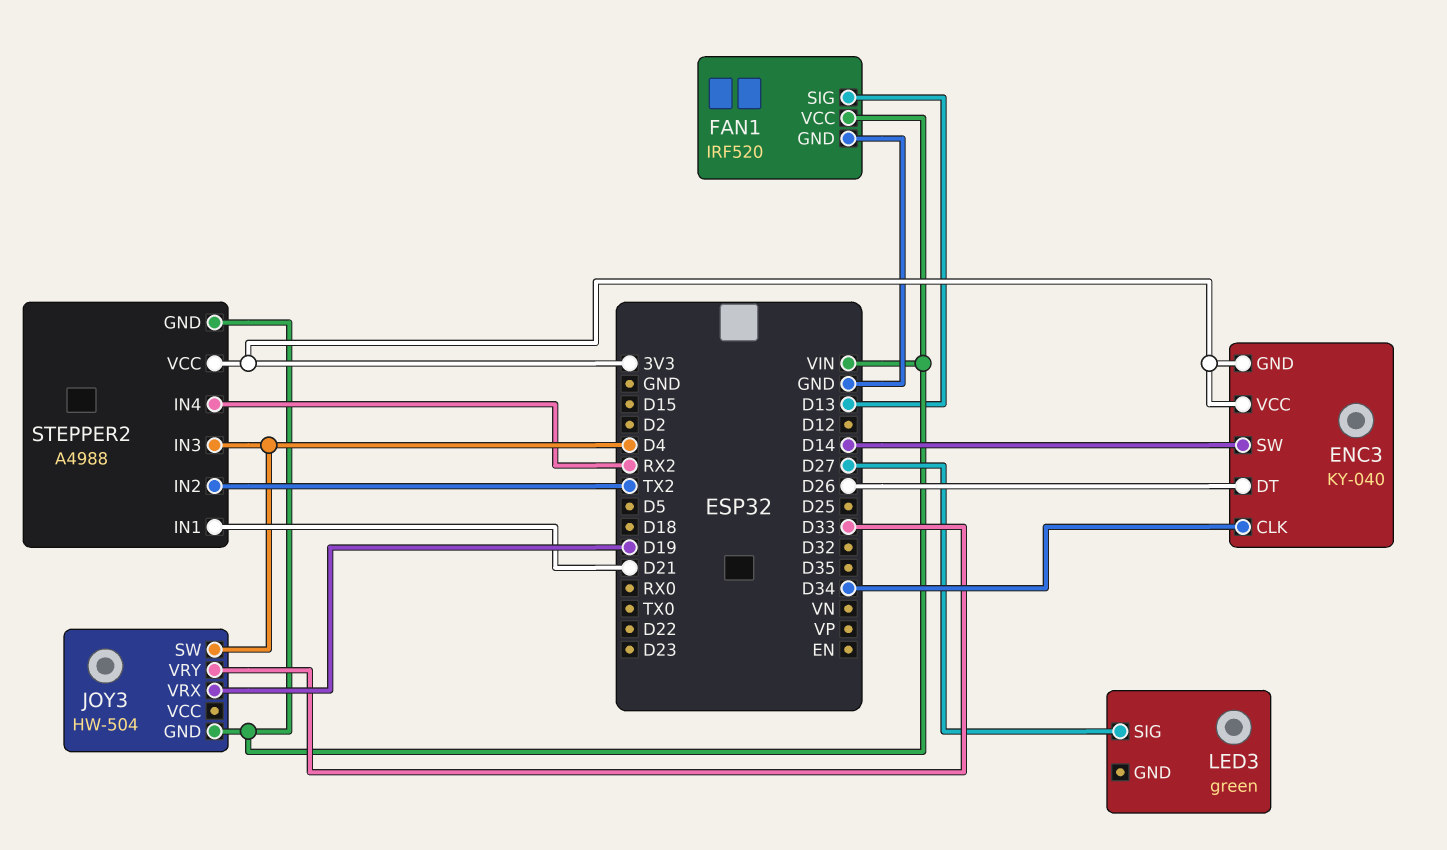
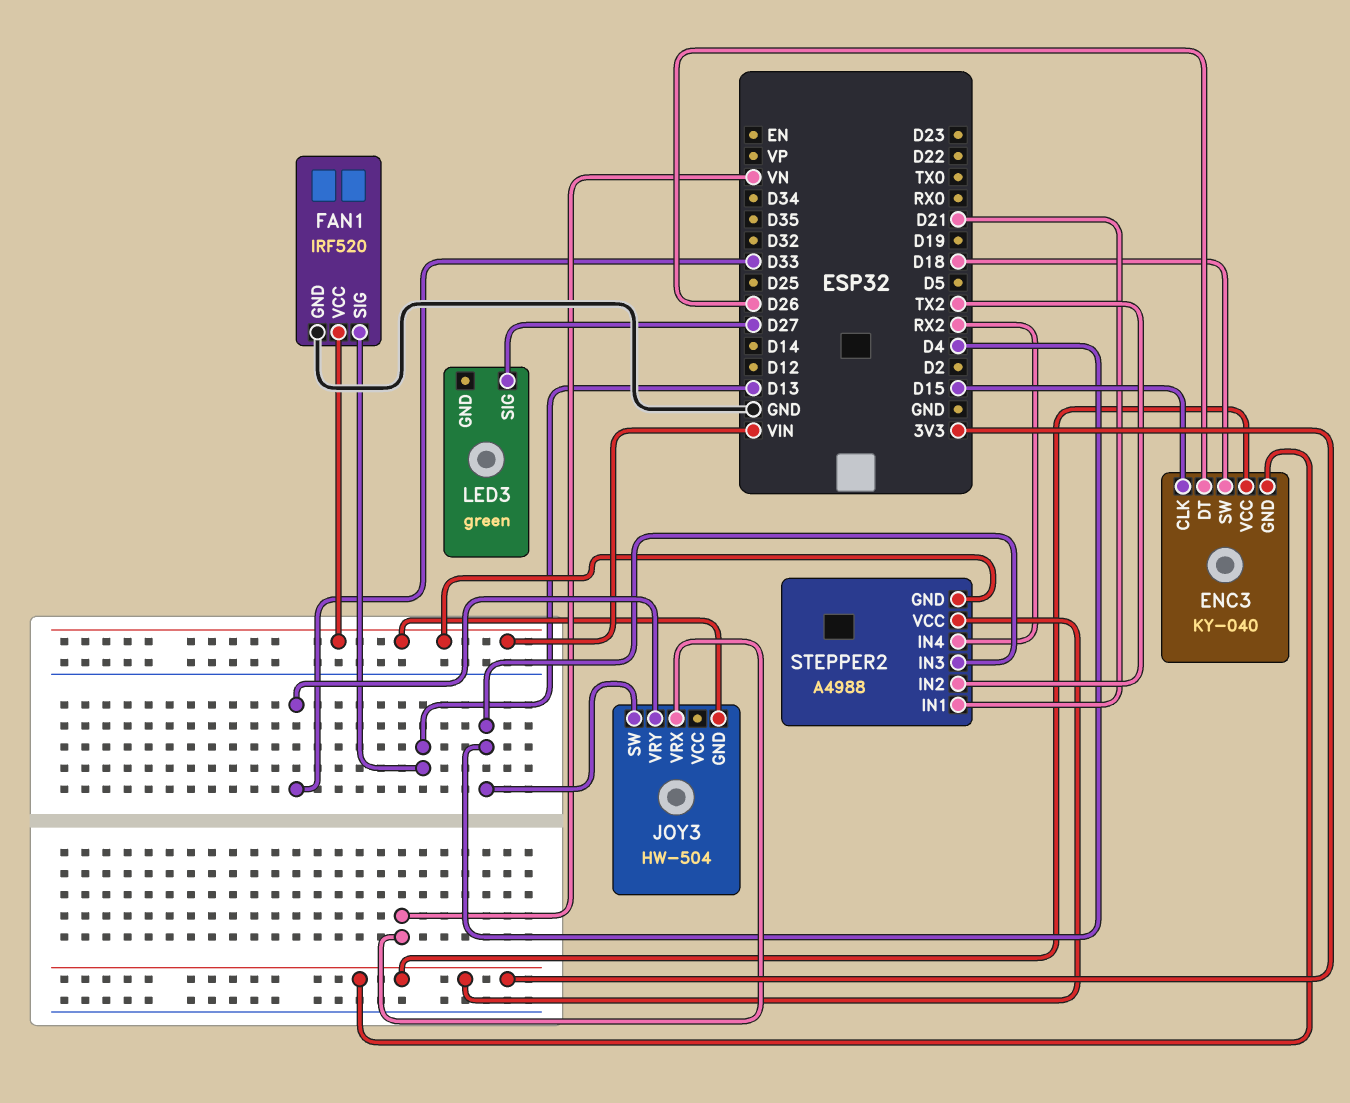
ENC3 pin CLK: D34 -> D15
ENC3 pin SW: D14 -> D18
JOY3 pin VRX: D19 -> VN

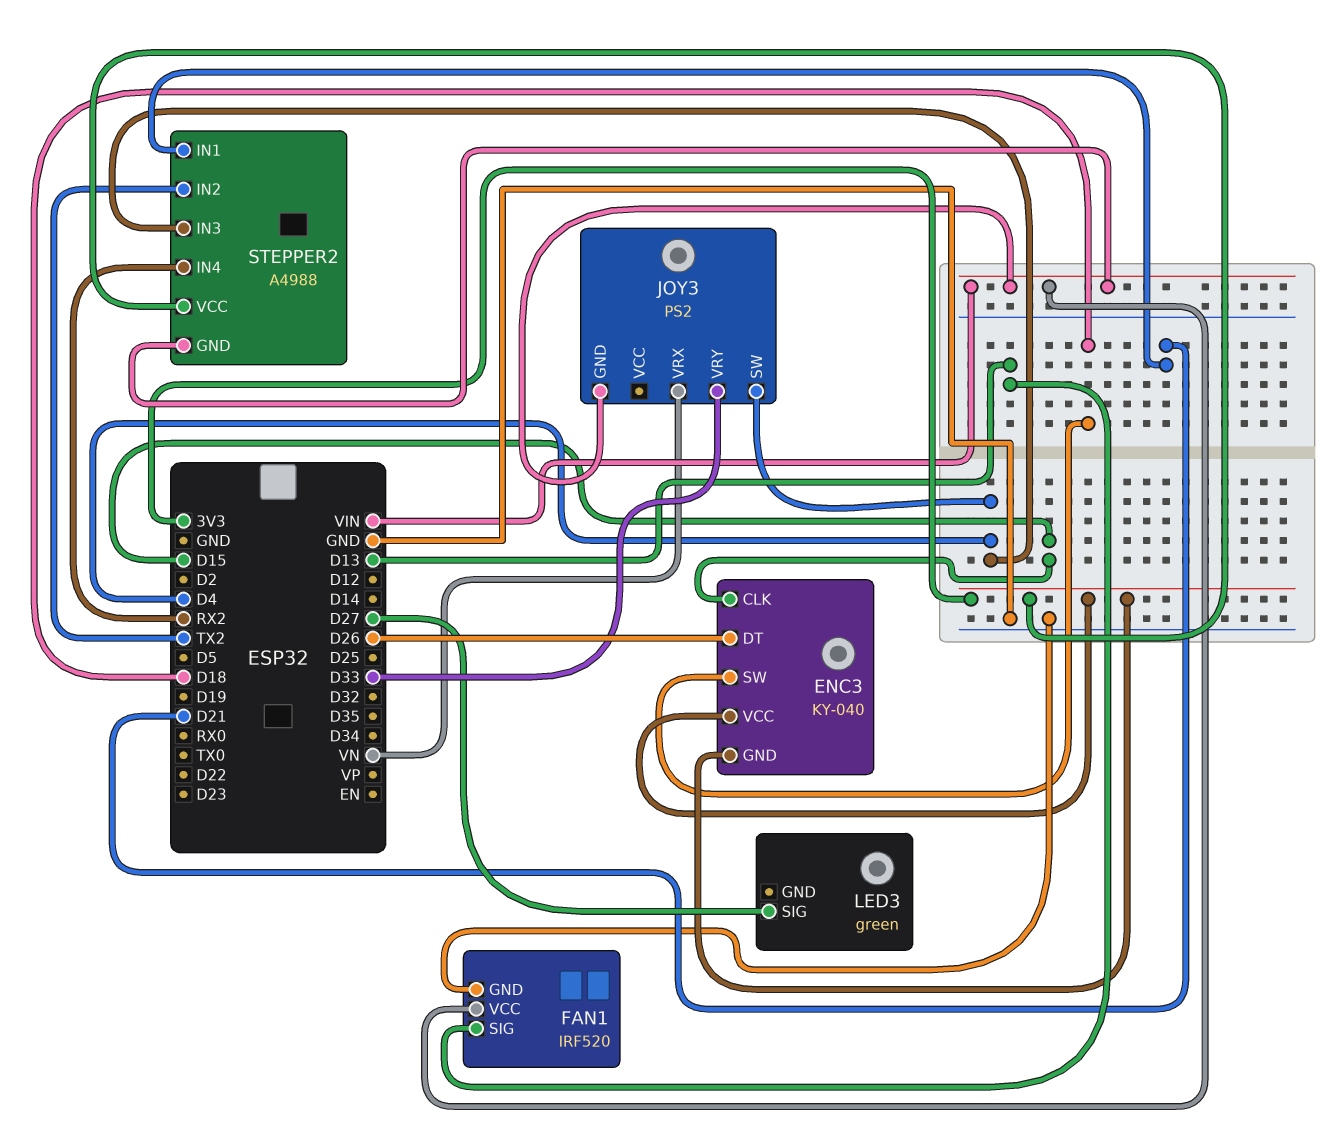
JOY3: HW-504 -> PS2

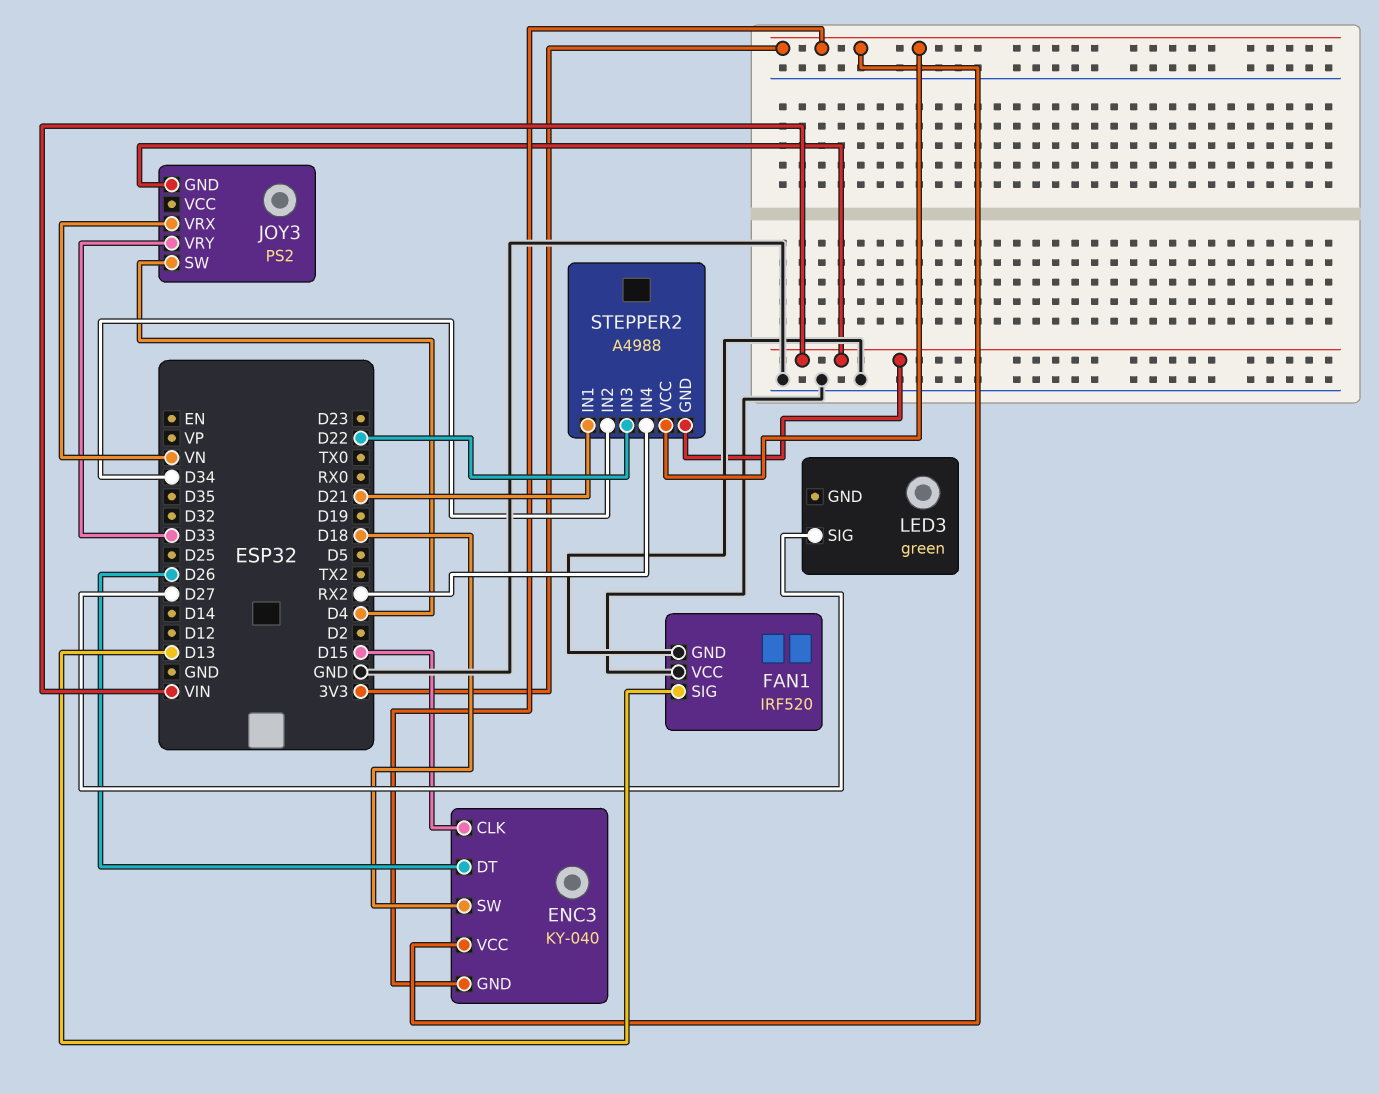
FAN1 pin VCC: VIN -> GND
STEPPER2 pin IN2: TX2 -> D34
STEPPER2 pin IN3: D4 -> D22

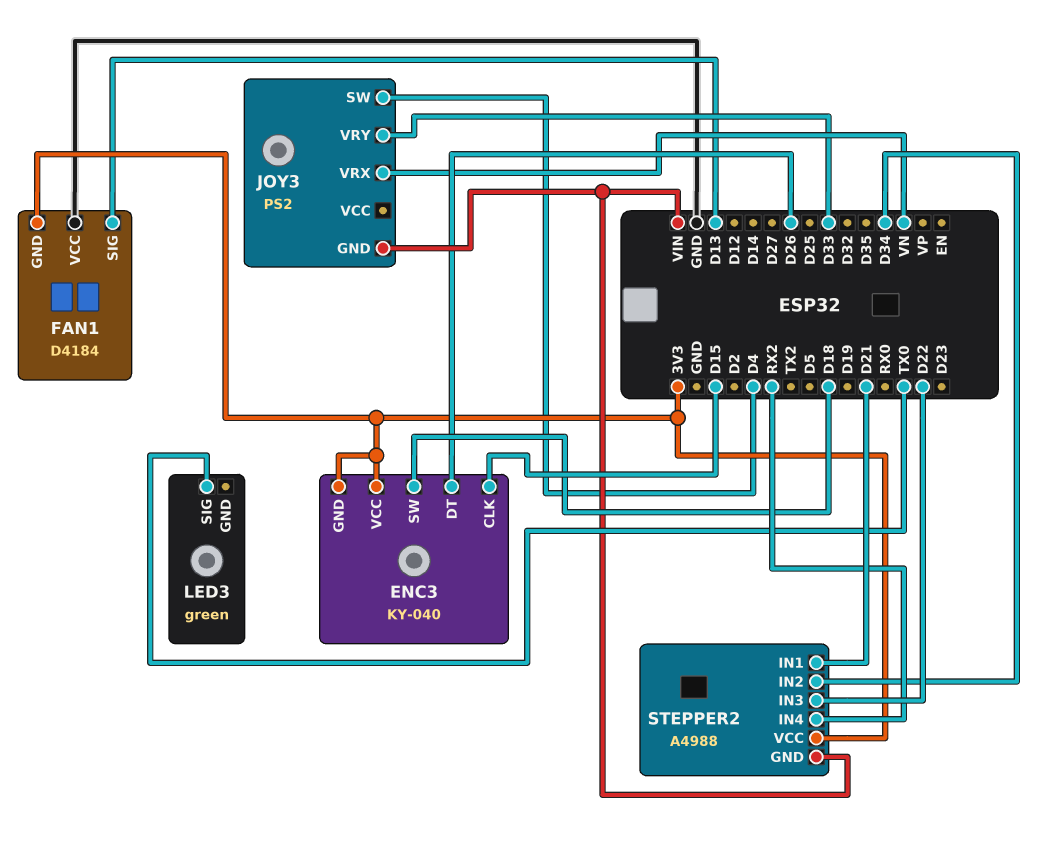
FAN1: IRF520 -> D4184
FAN1 pin GND: GND -> 3V3
LED3 pin SIG: D27 -> TX0

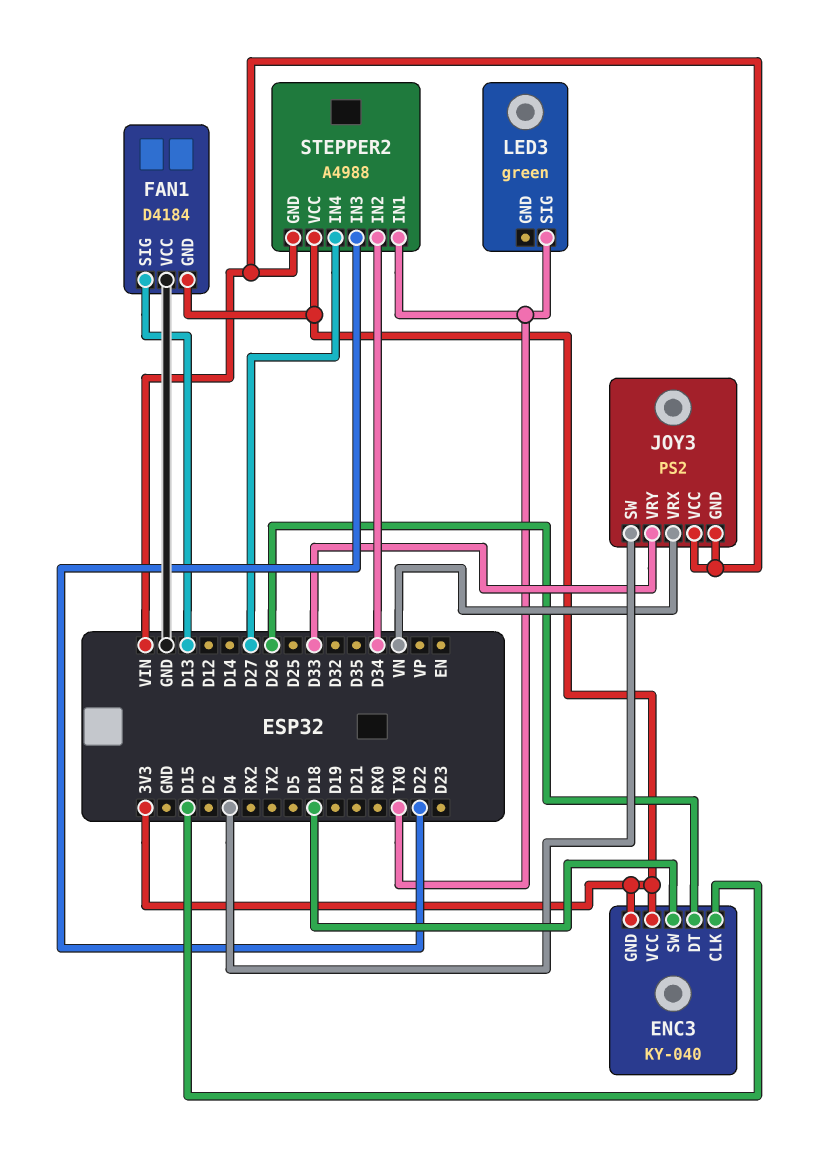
JOY3 pin VCC: none -> VIN
STEPPER2 pin IN1: D21 -> TX0
STEPPER2 pin IN4: RX2 -> D27

